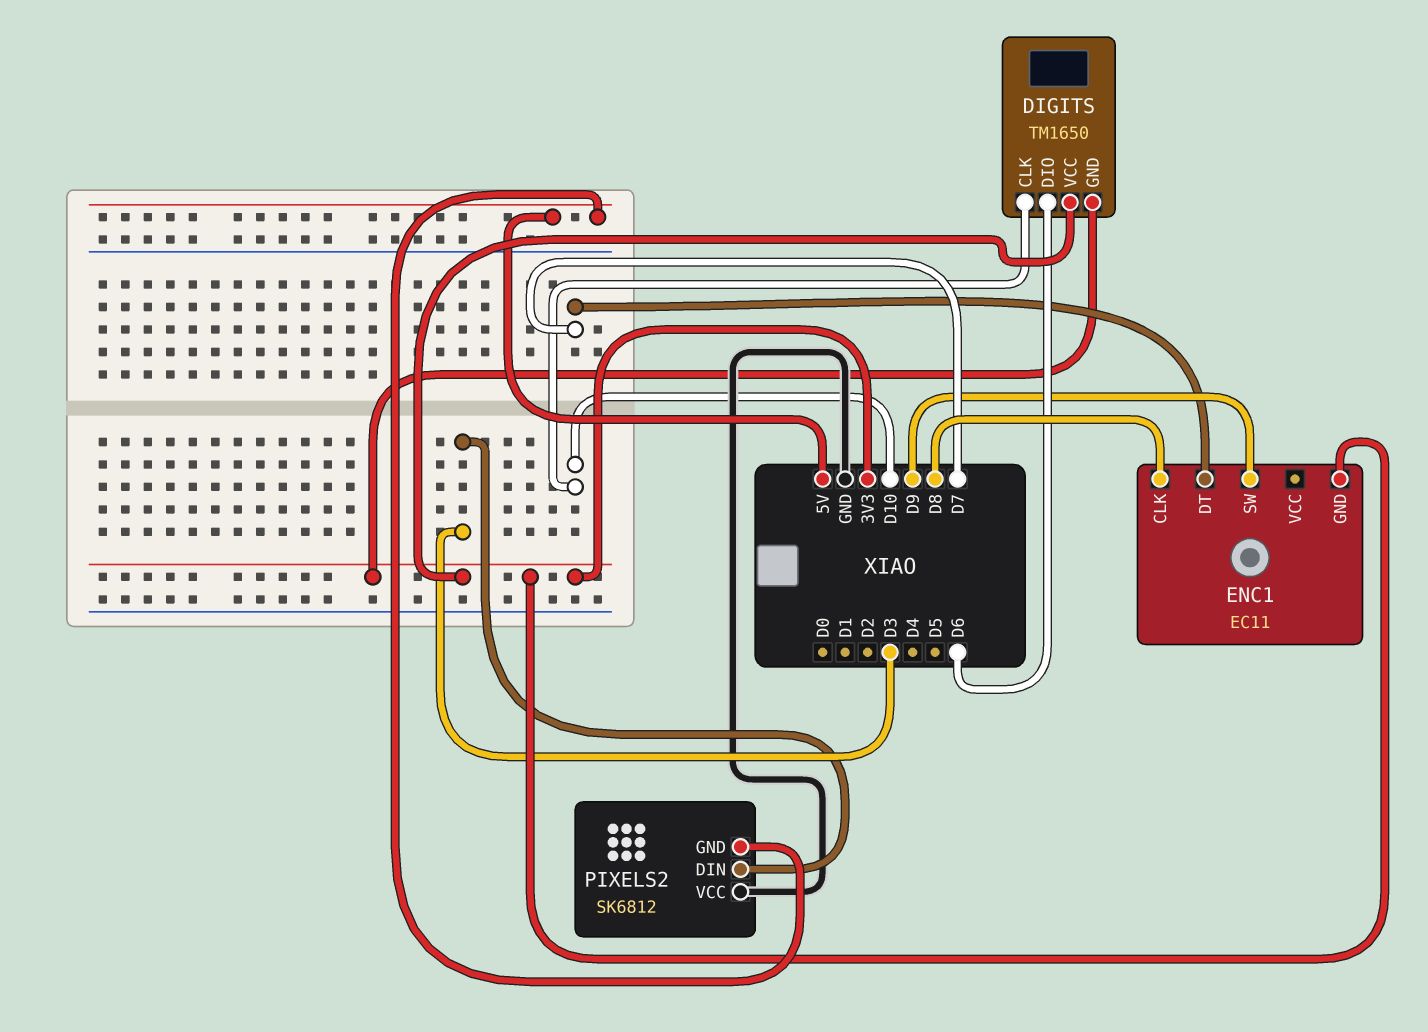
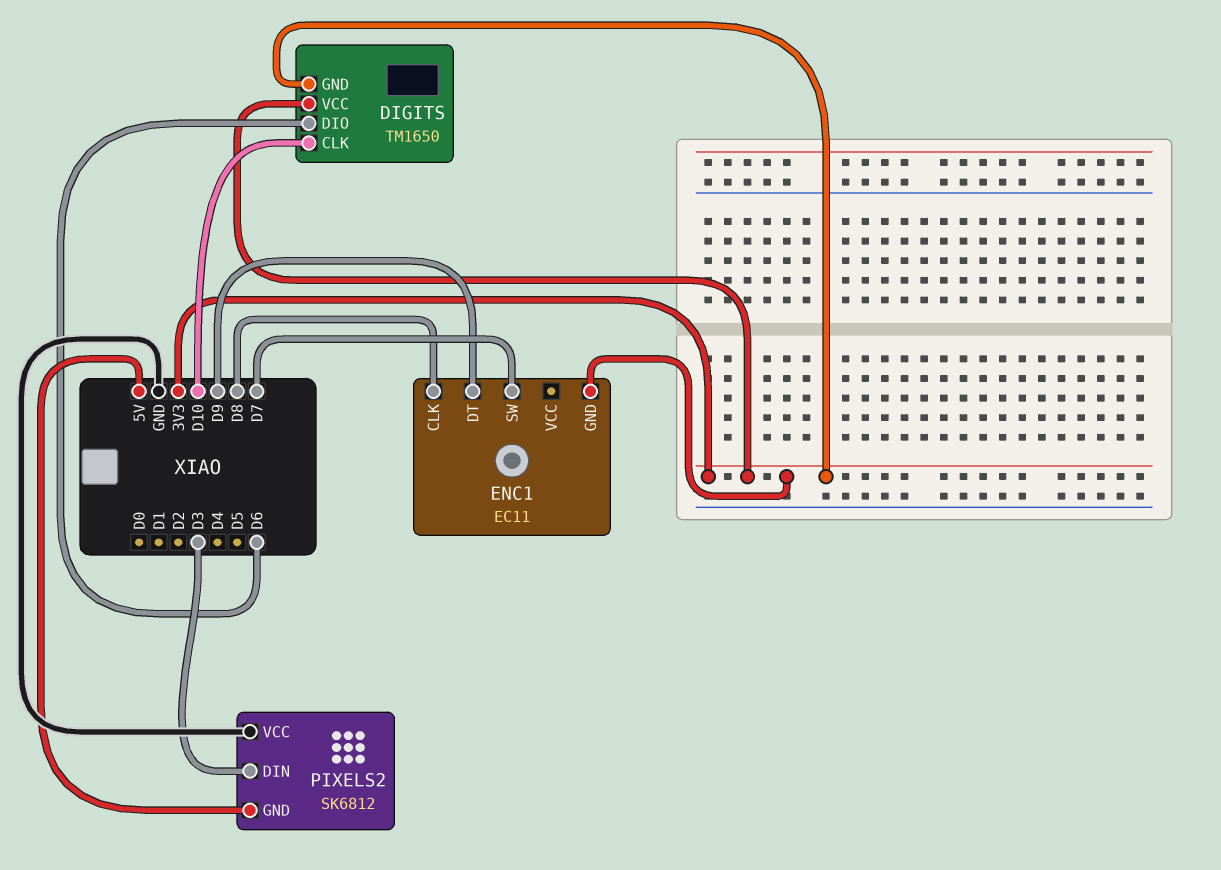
ENC1 pin DT: D7 -> D9
ENC1 pin SW: D9 -> D7

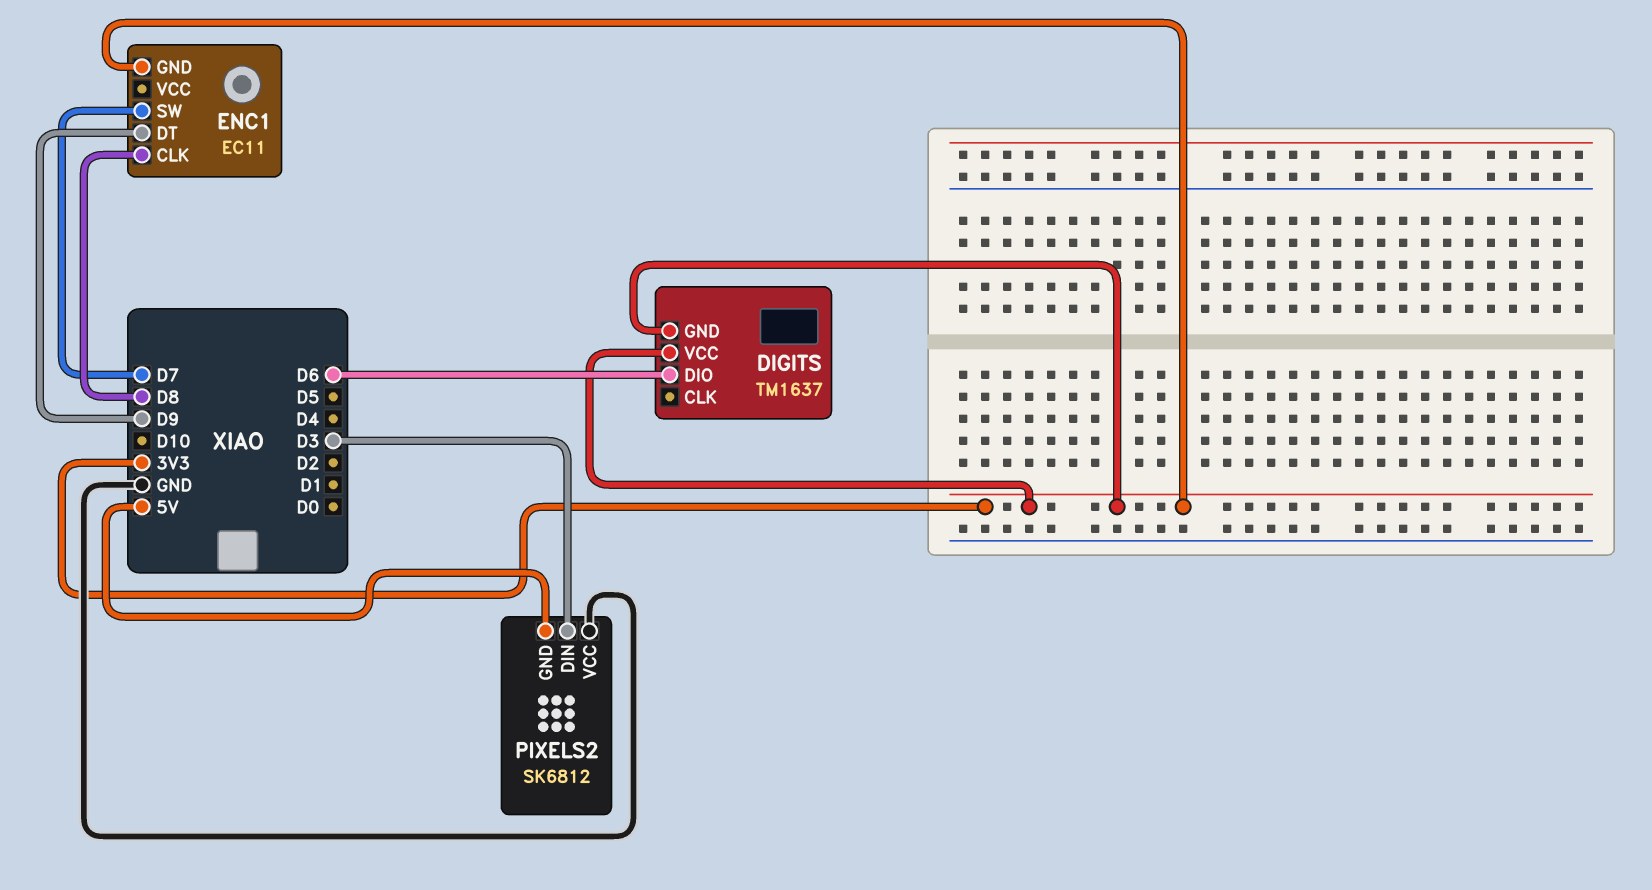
DIGITS: TM1650 -> TM1637
DIGITS pin CLK: D10 -> none

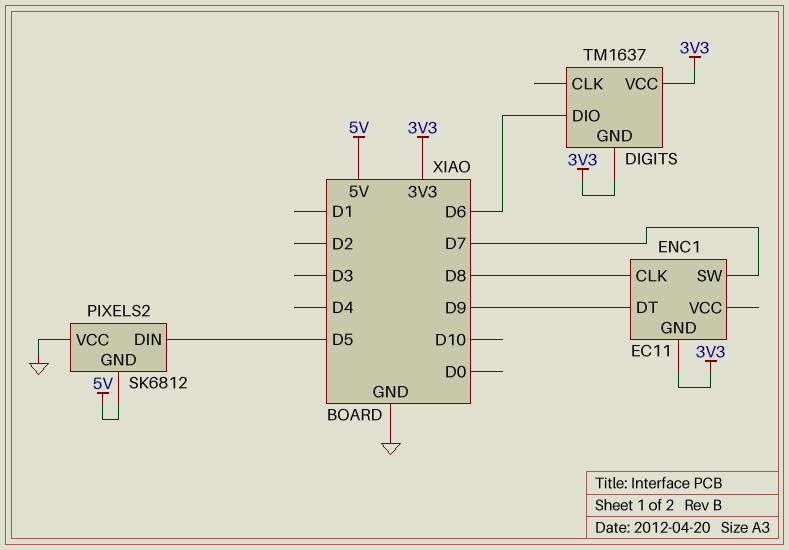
PIXELS2 pin DIN: D3 -> D5

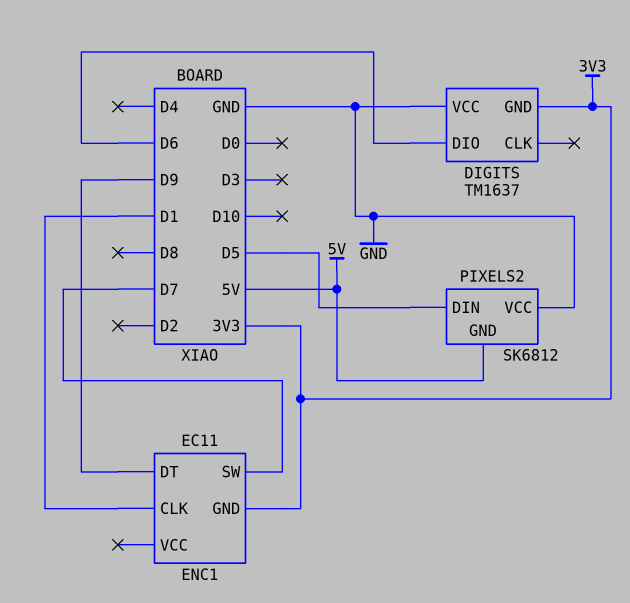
DIGITS pin VCC: 3V3 -> GND
ENC1 pin CLK: D8 -> D1

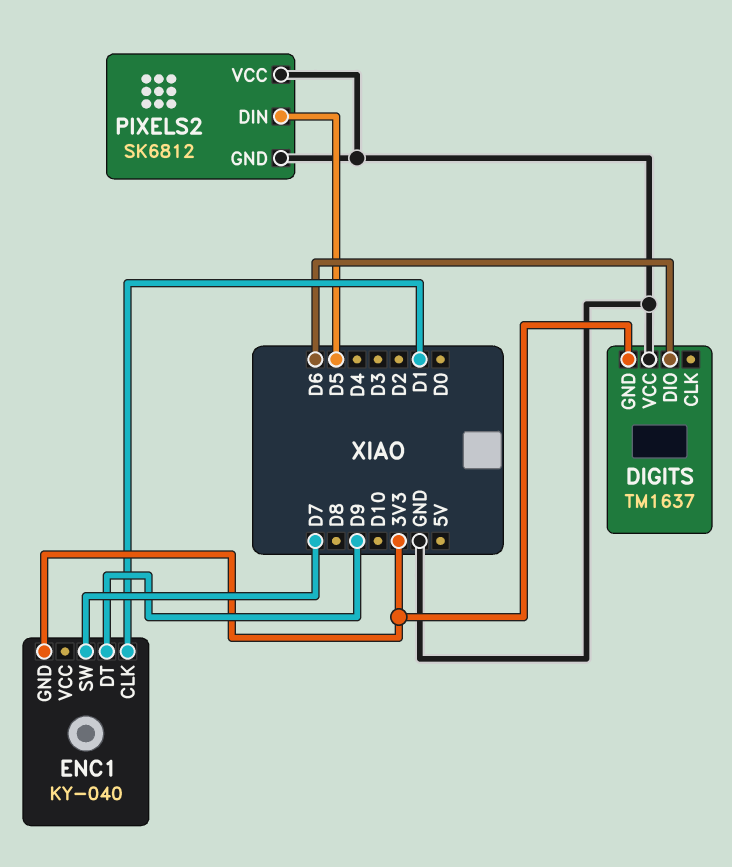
ENC1: EC11 -> KY-040
PIXELS2 pin GND: 5V -> GND

